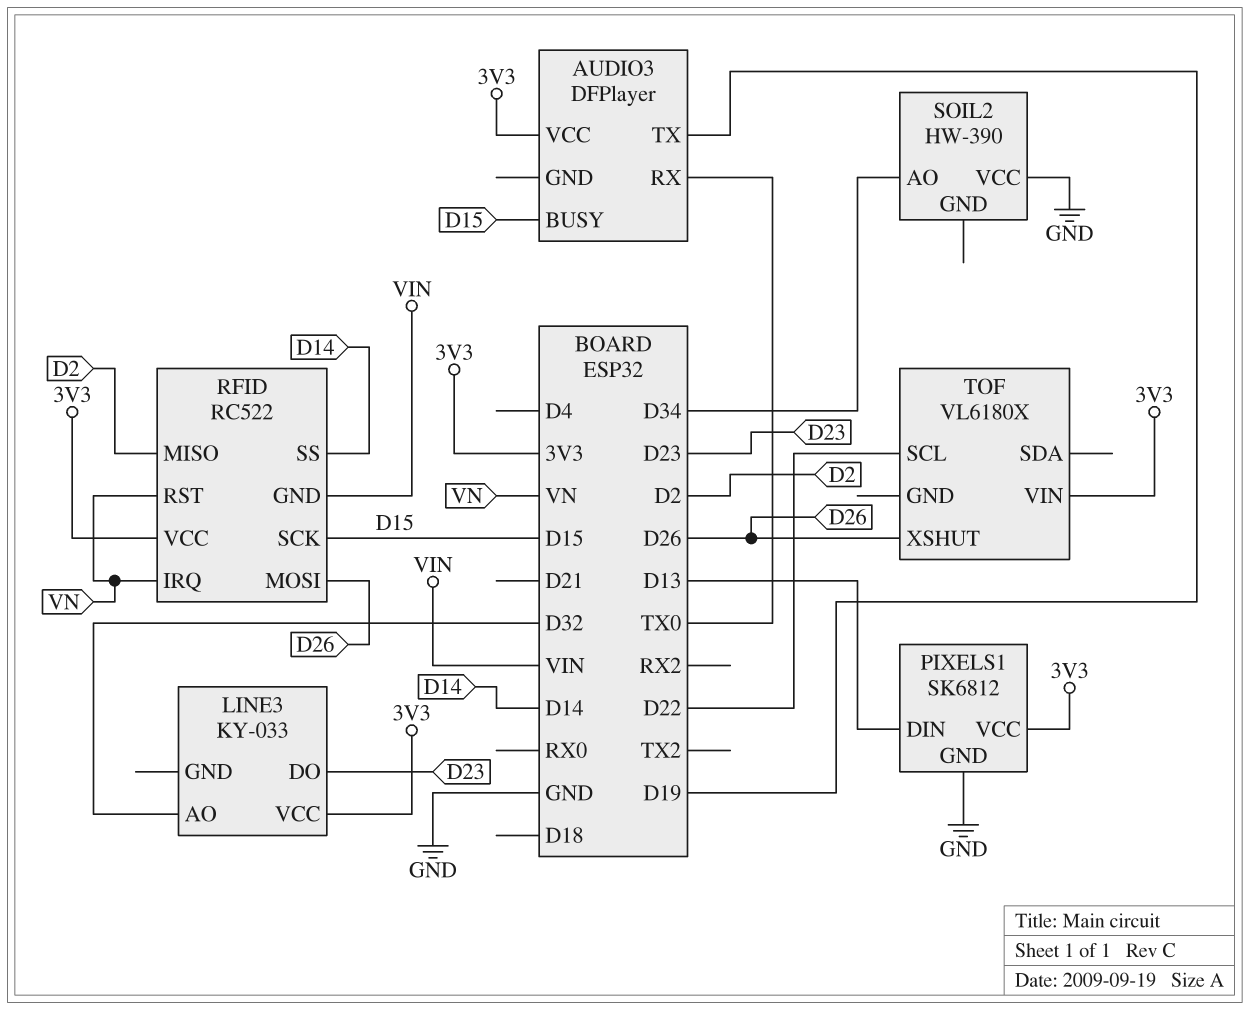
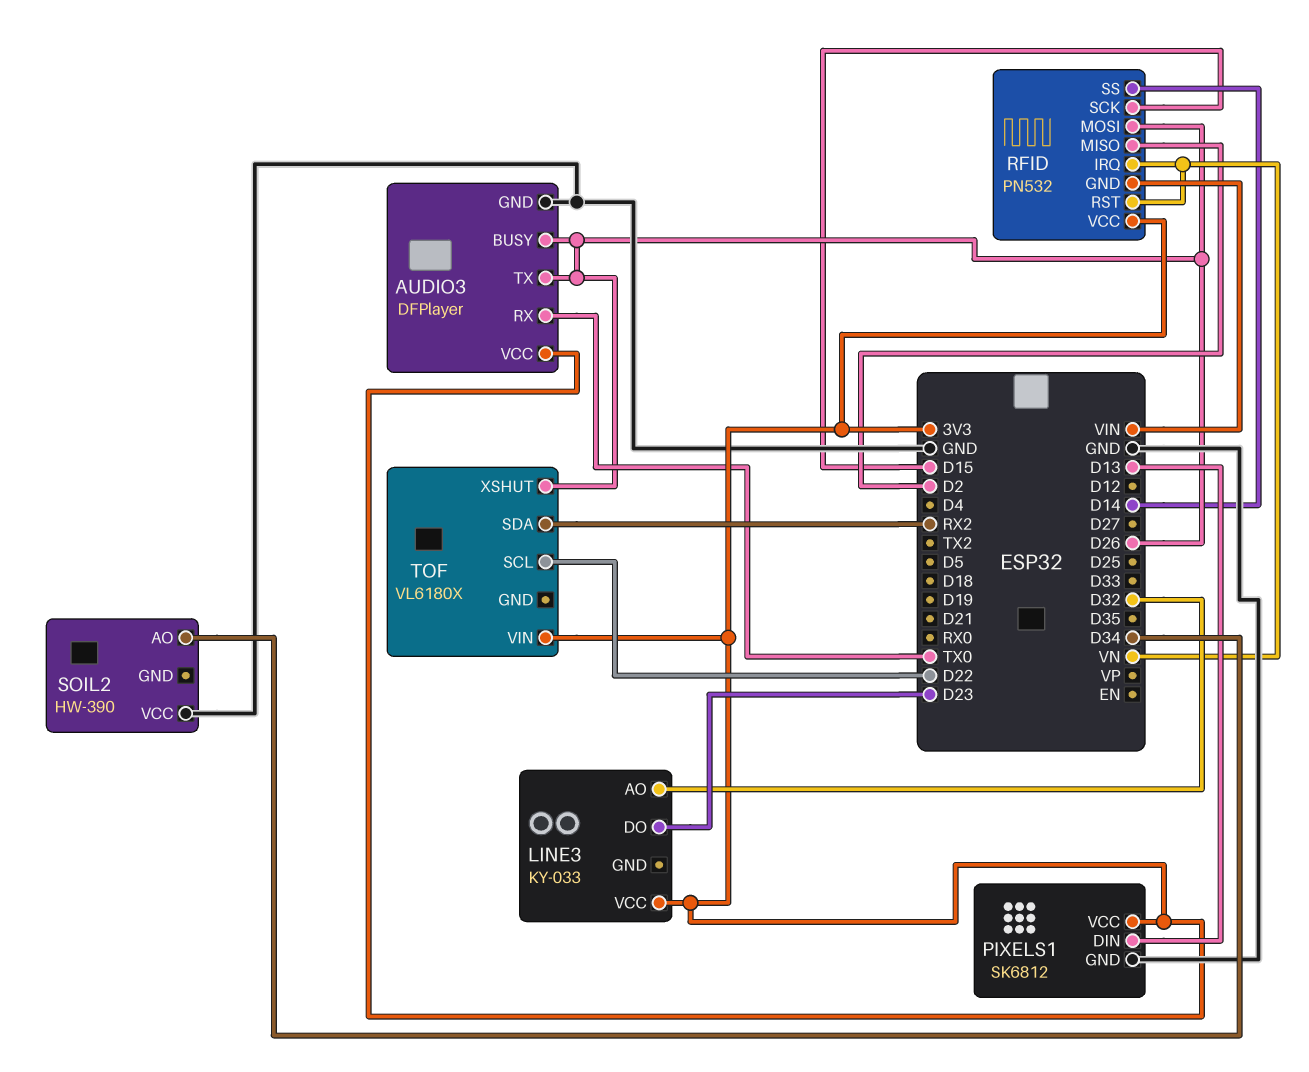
AUDIO3 pin BUSY: D15 -> D26
AUDIO3 pin GND: none -> GND
AUDIO3 pin TX: D19 -> D26
RFID: RC522 -> PN532
TOF pin SDA: none -> RX2

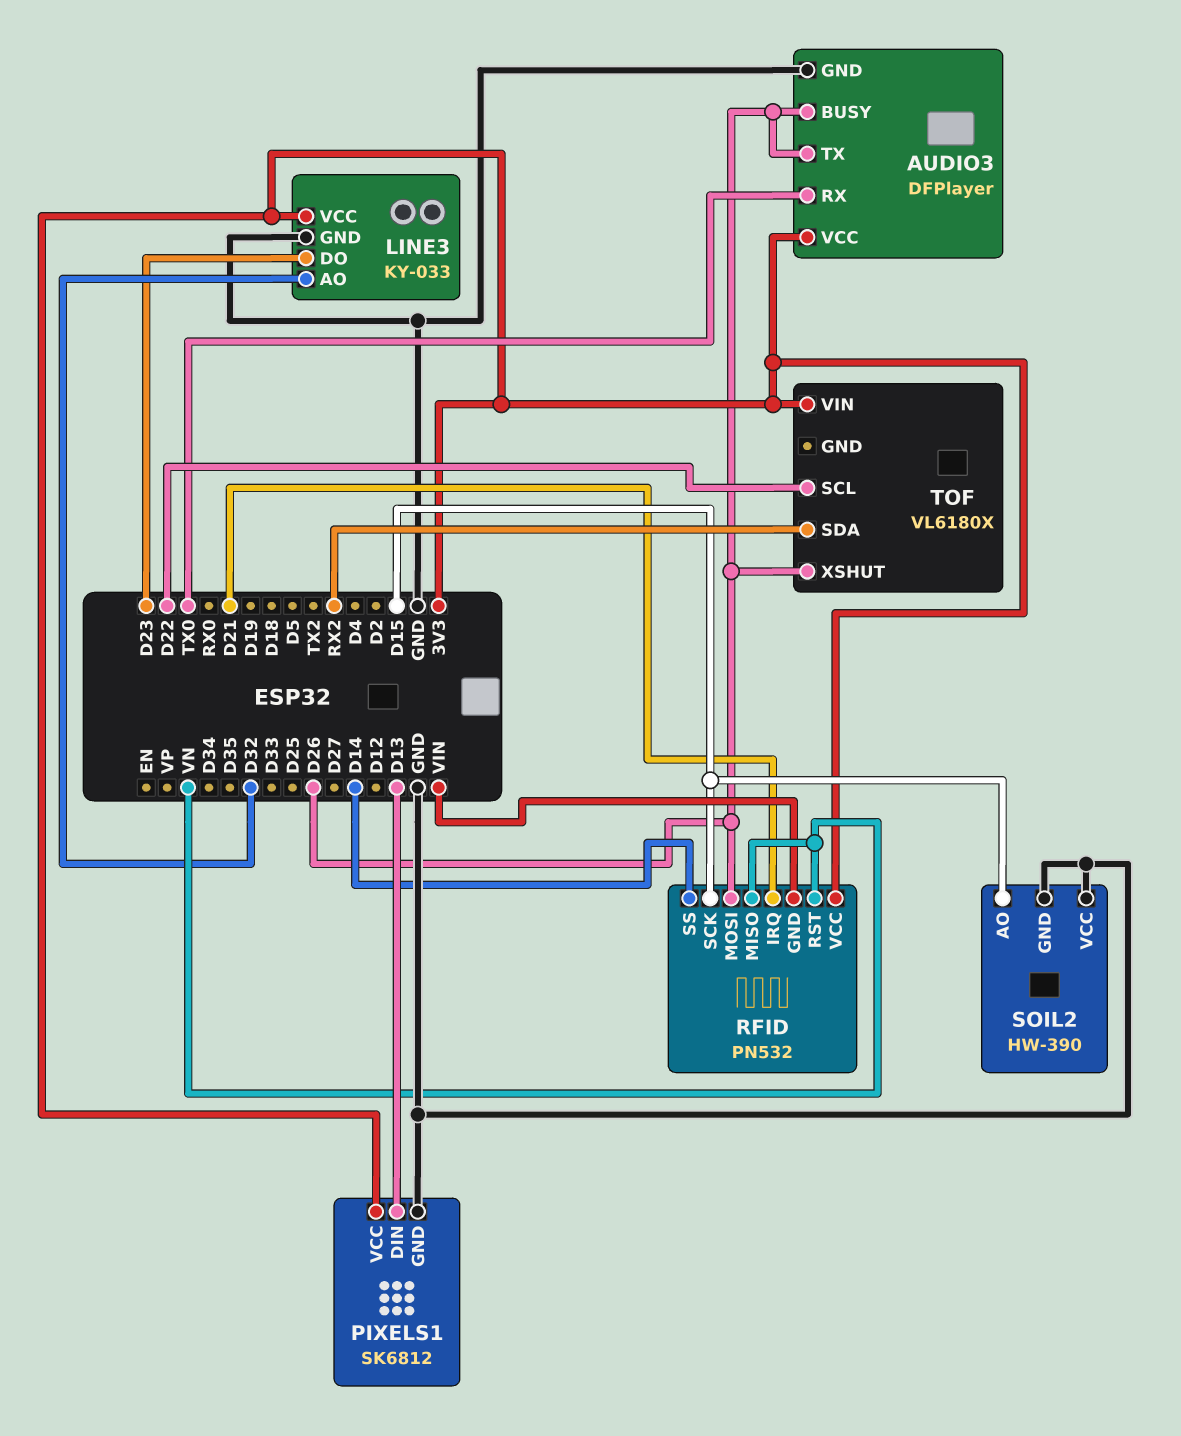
LINE3 pin GND: none -> GND
RFID pin IRQ: VN -> D21
RFID pin MISO: D2 -> VN
SOIL2 pin AO: D34 -> D15
SOIL2 pin GND: none -> GND

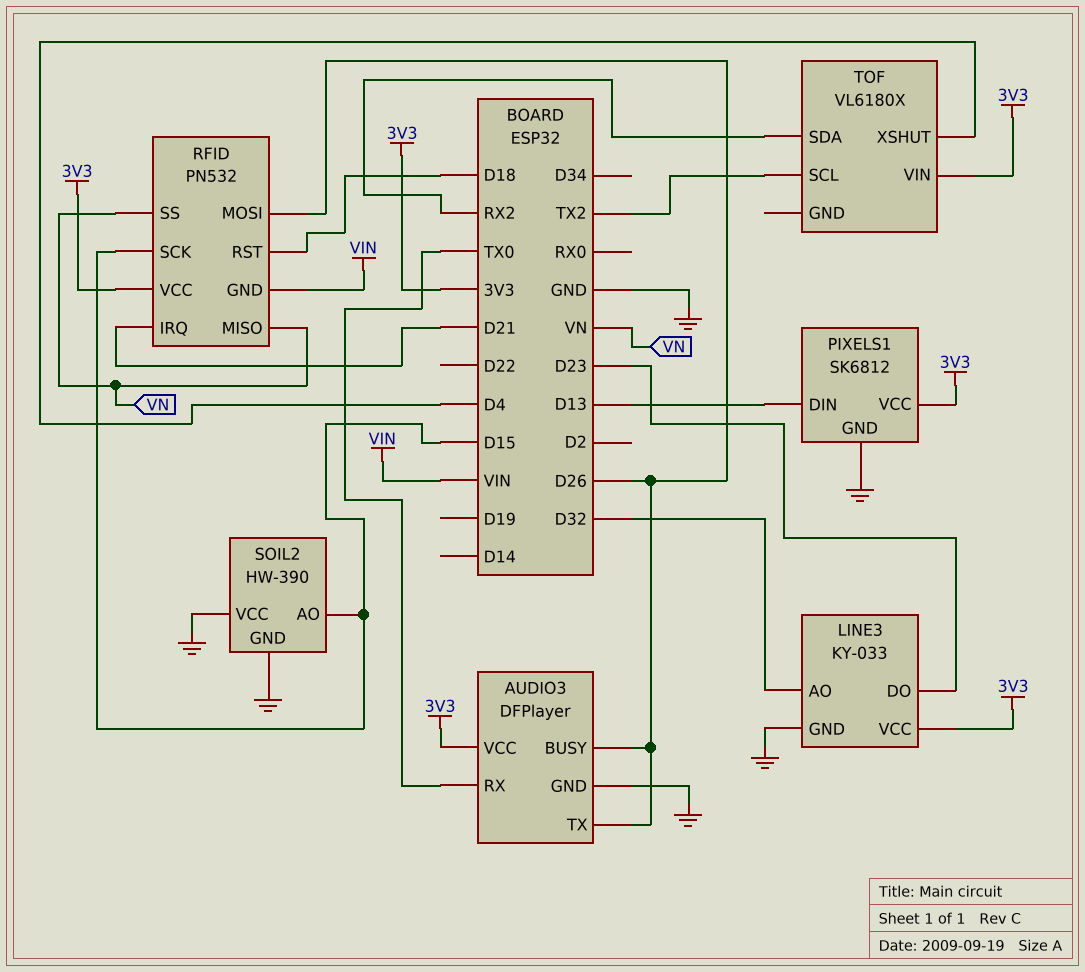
RFID pin RST: VN -> D18
RFID pin SS: D14 -> VN
TOF pin SCL: D22 -> TX2
TOF pin XSHUT: D26 -> D4

